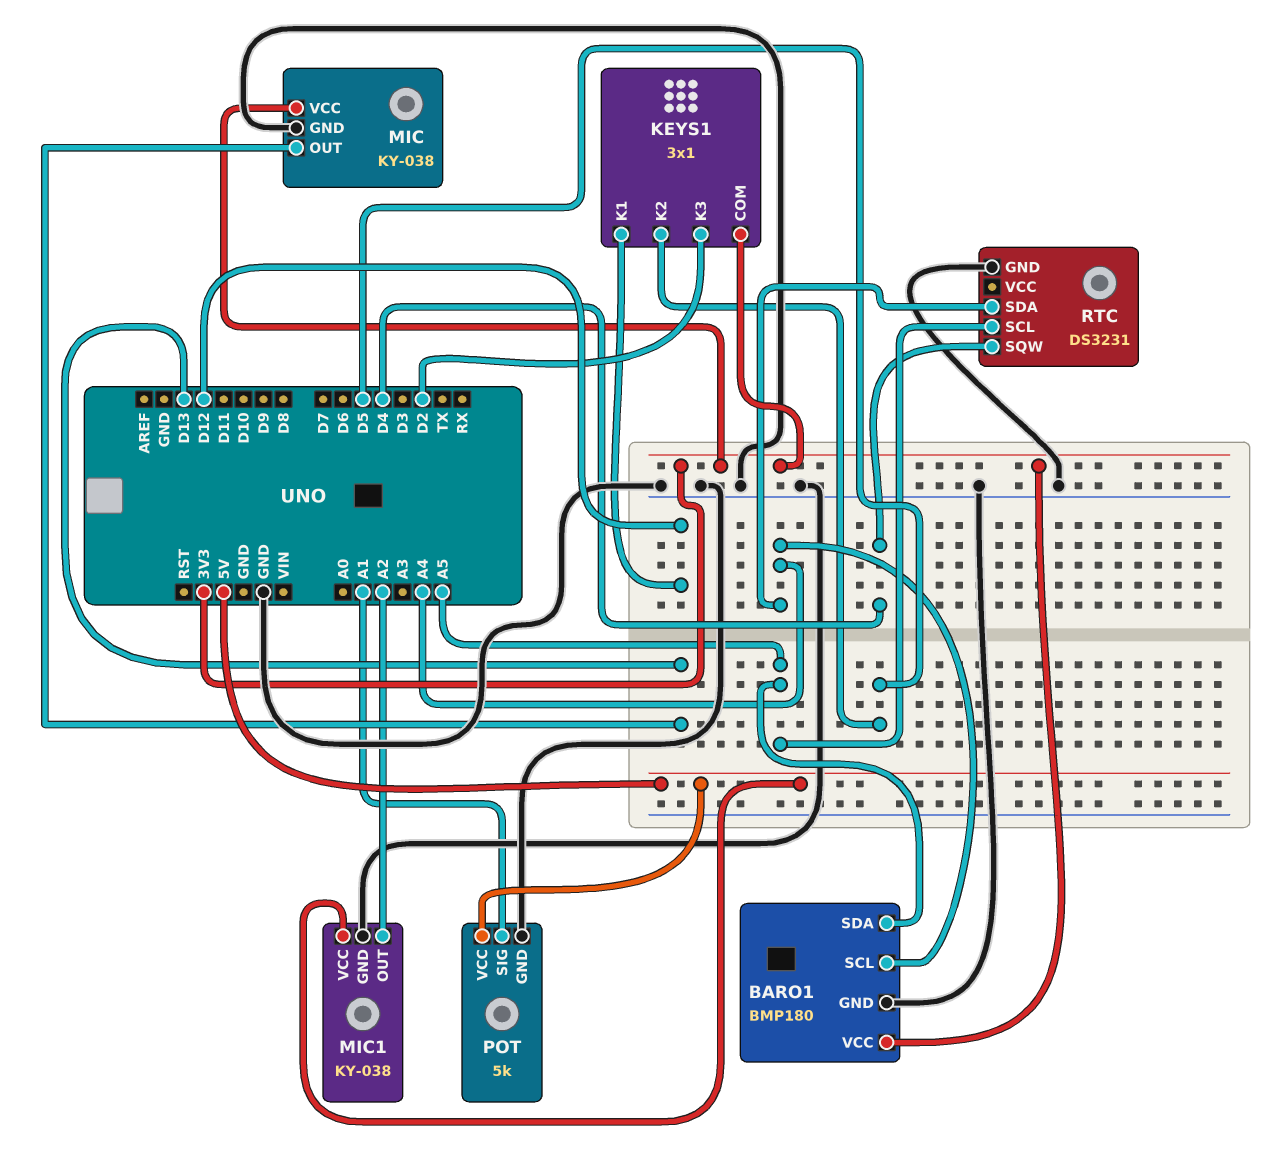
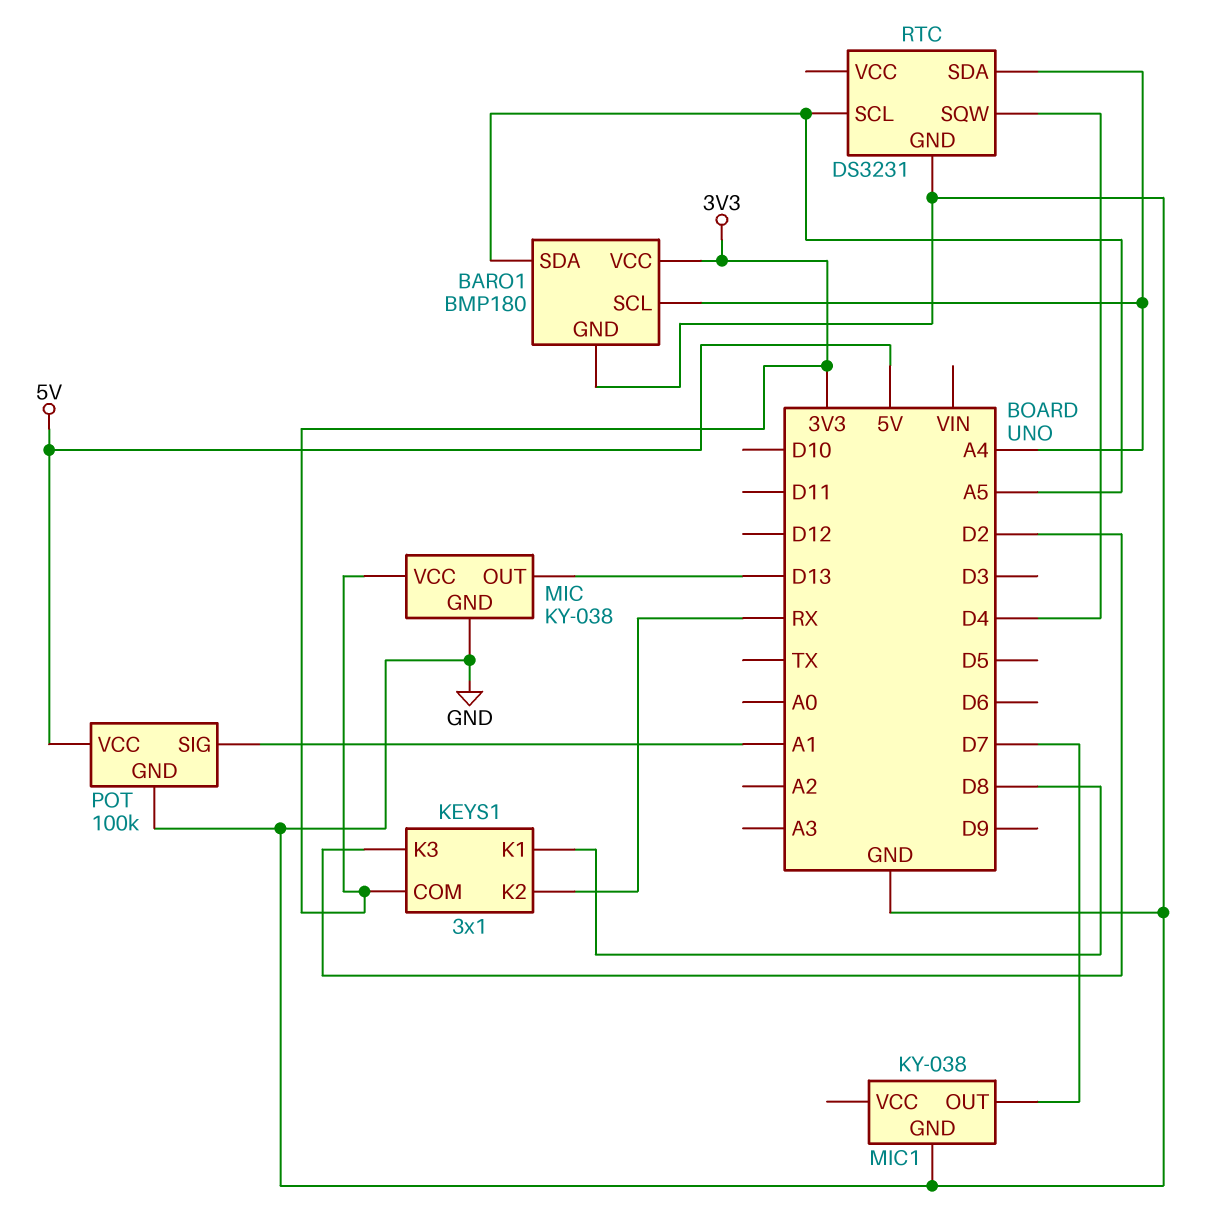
KEYS1 pin K1: D12 -> D8
KEYS1 pin K2: D5 -> RX
MIC1 pin OUT: A2 -> D7
MIC1 pin VCC: 5V -> none
POT: 5k -> 100k

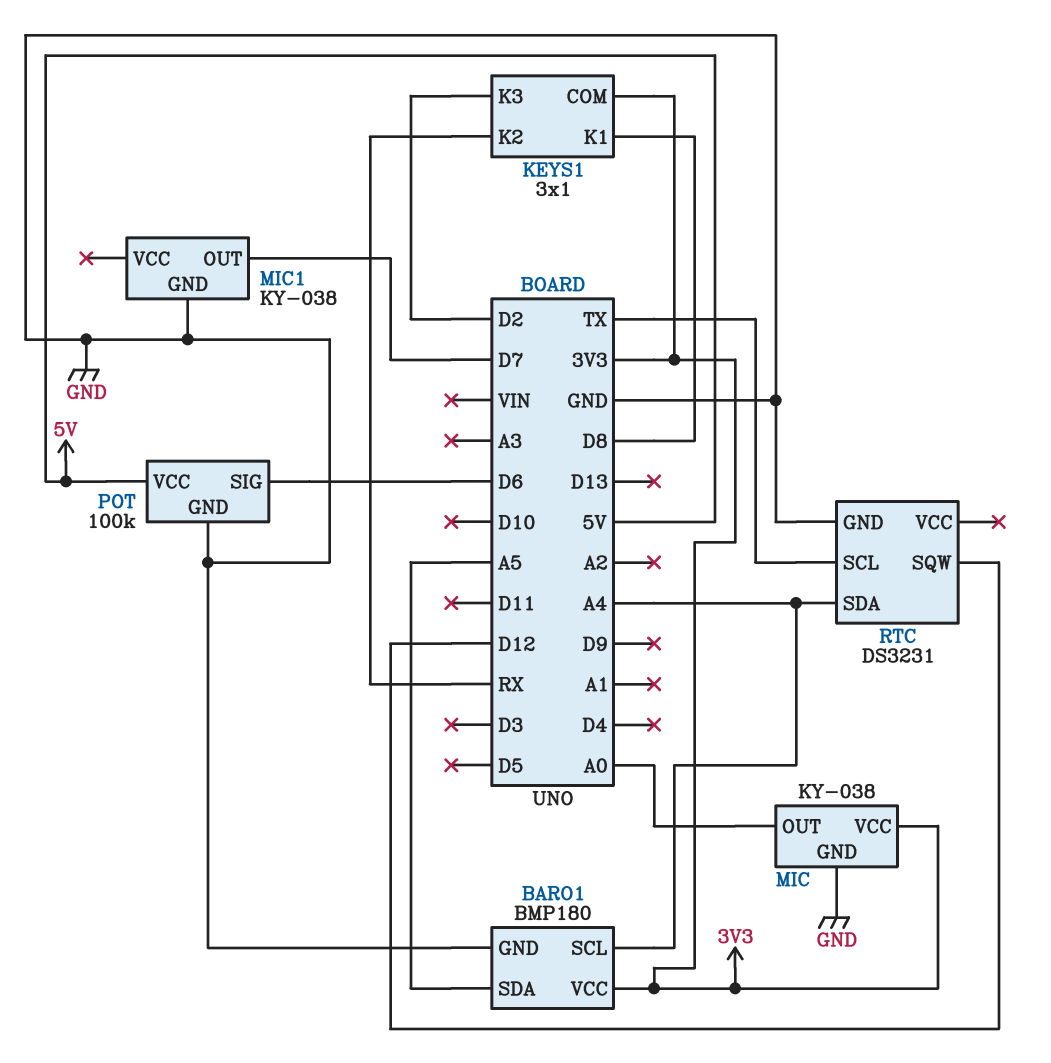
MIC pin OUT: D13 -> A0
POT pin SIG: A1 -> D6
RTC pin SCL: A5 -> TX
RTC pin SQW: D4 -> D12

